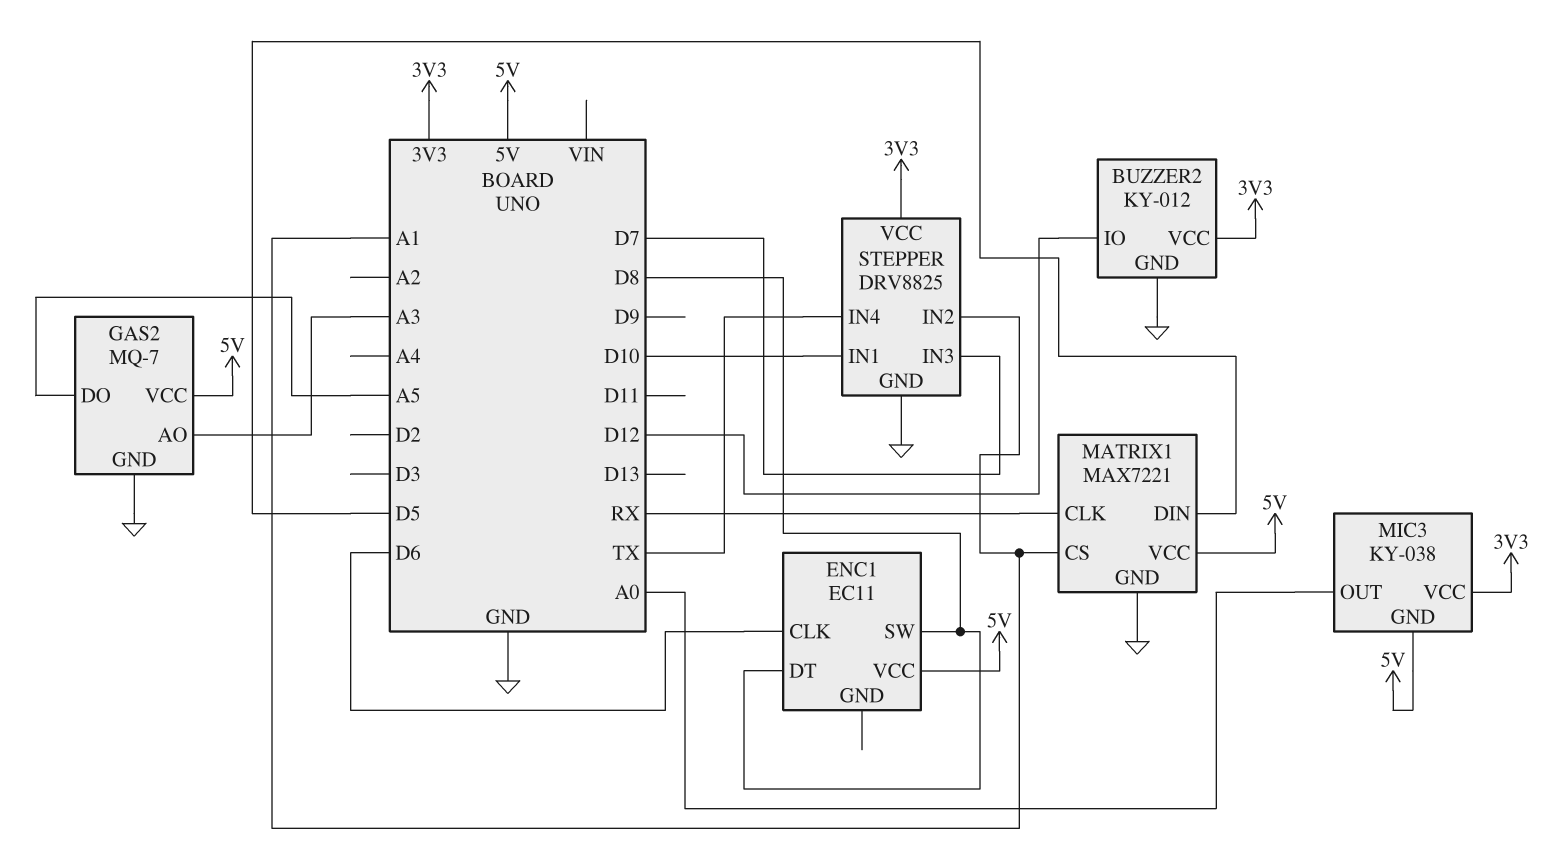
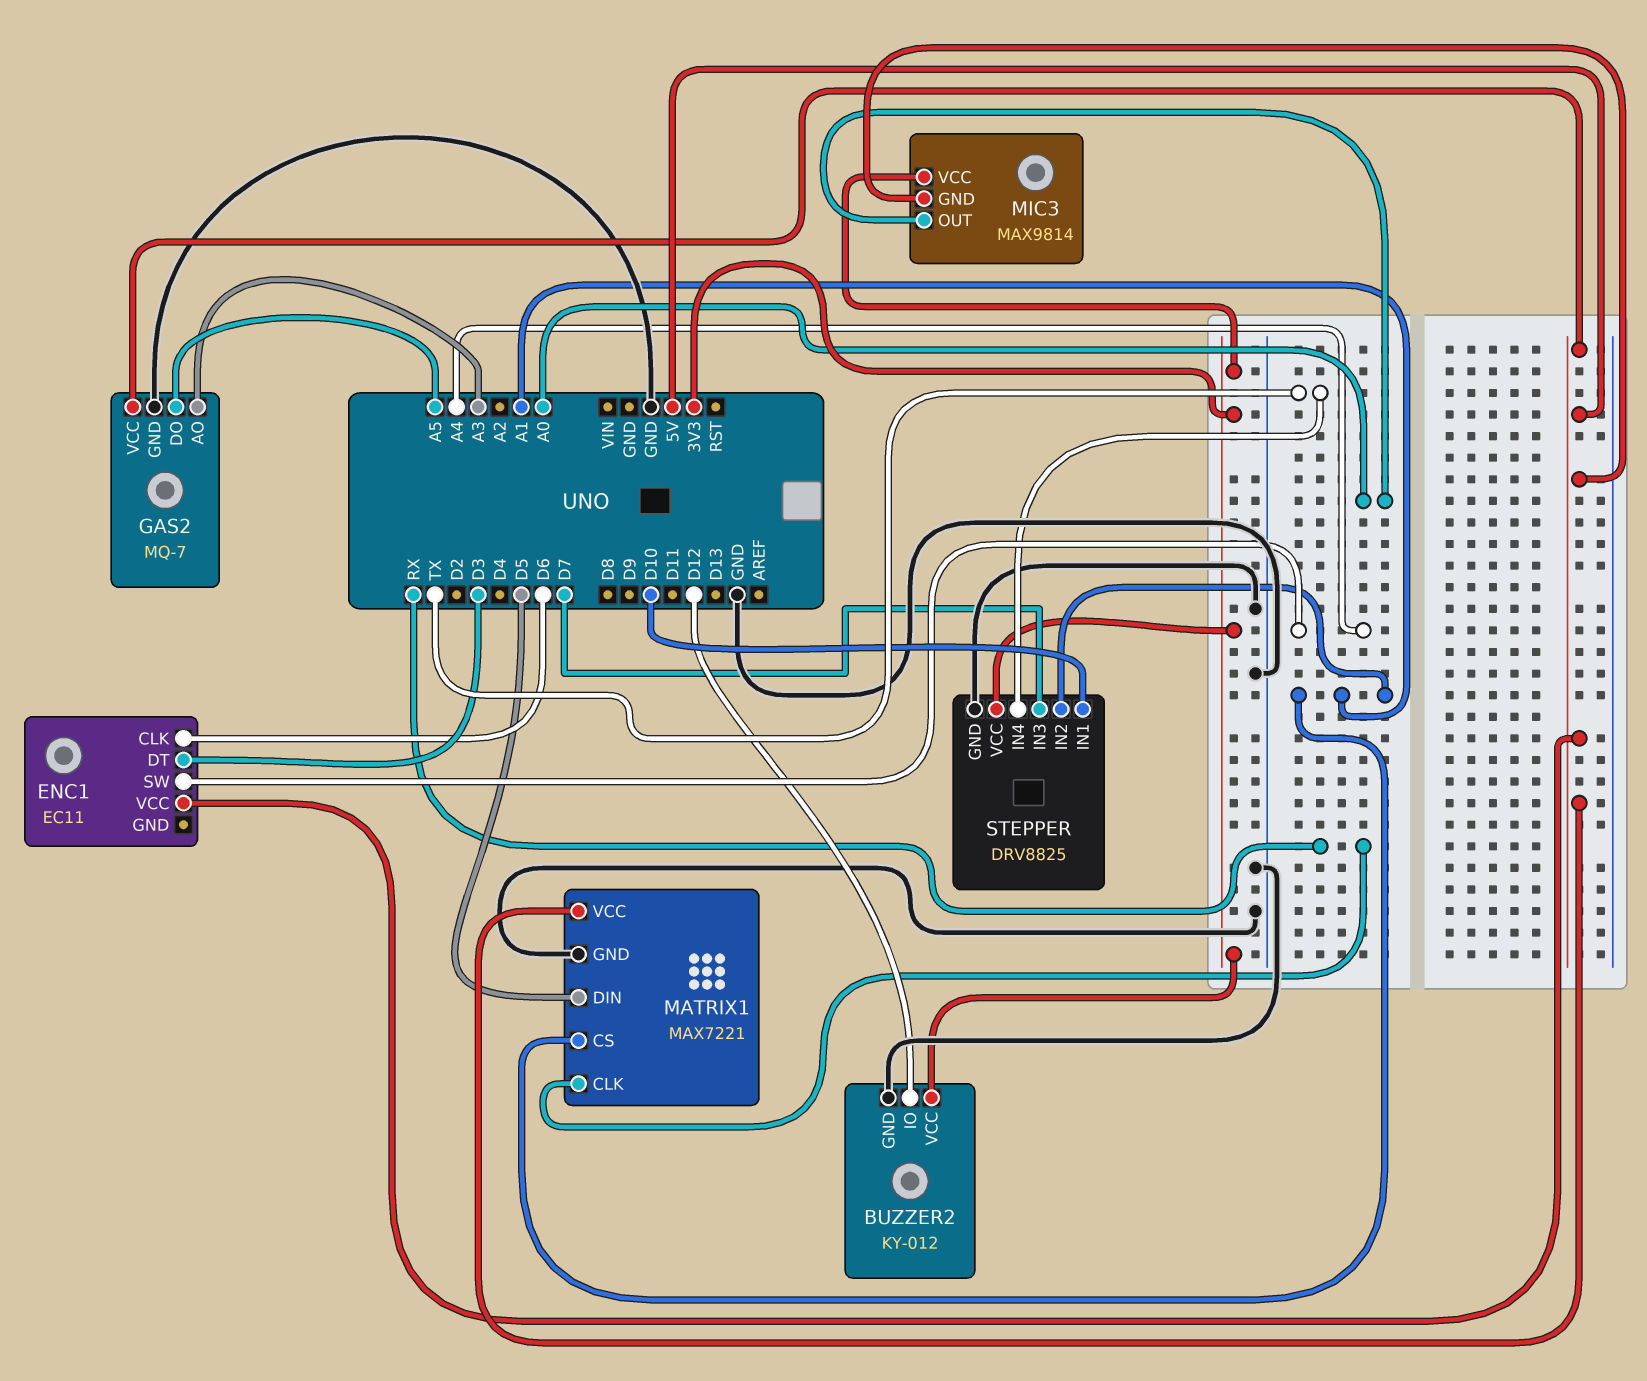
ENC1 pin DT: D8 -> D3
ENC1 pin SW: D8 -> A4
MIC3: KY-038 -> MAX9814

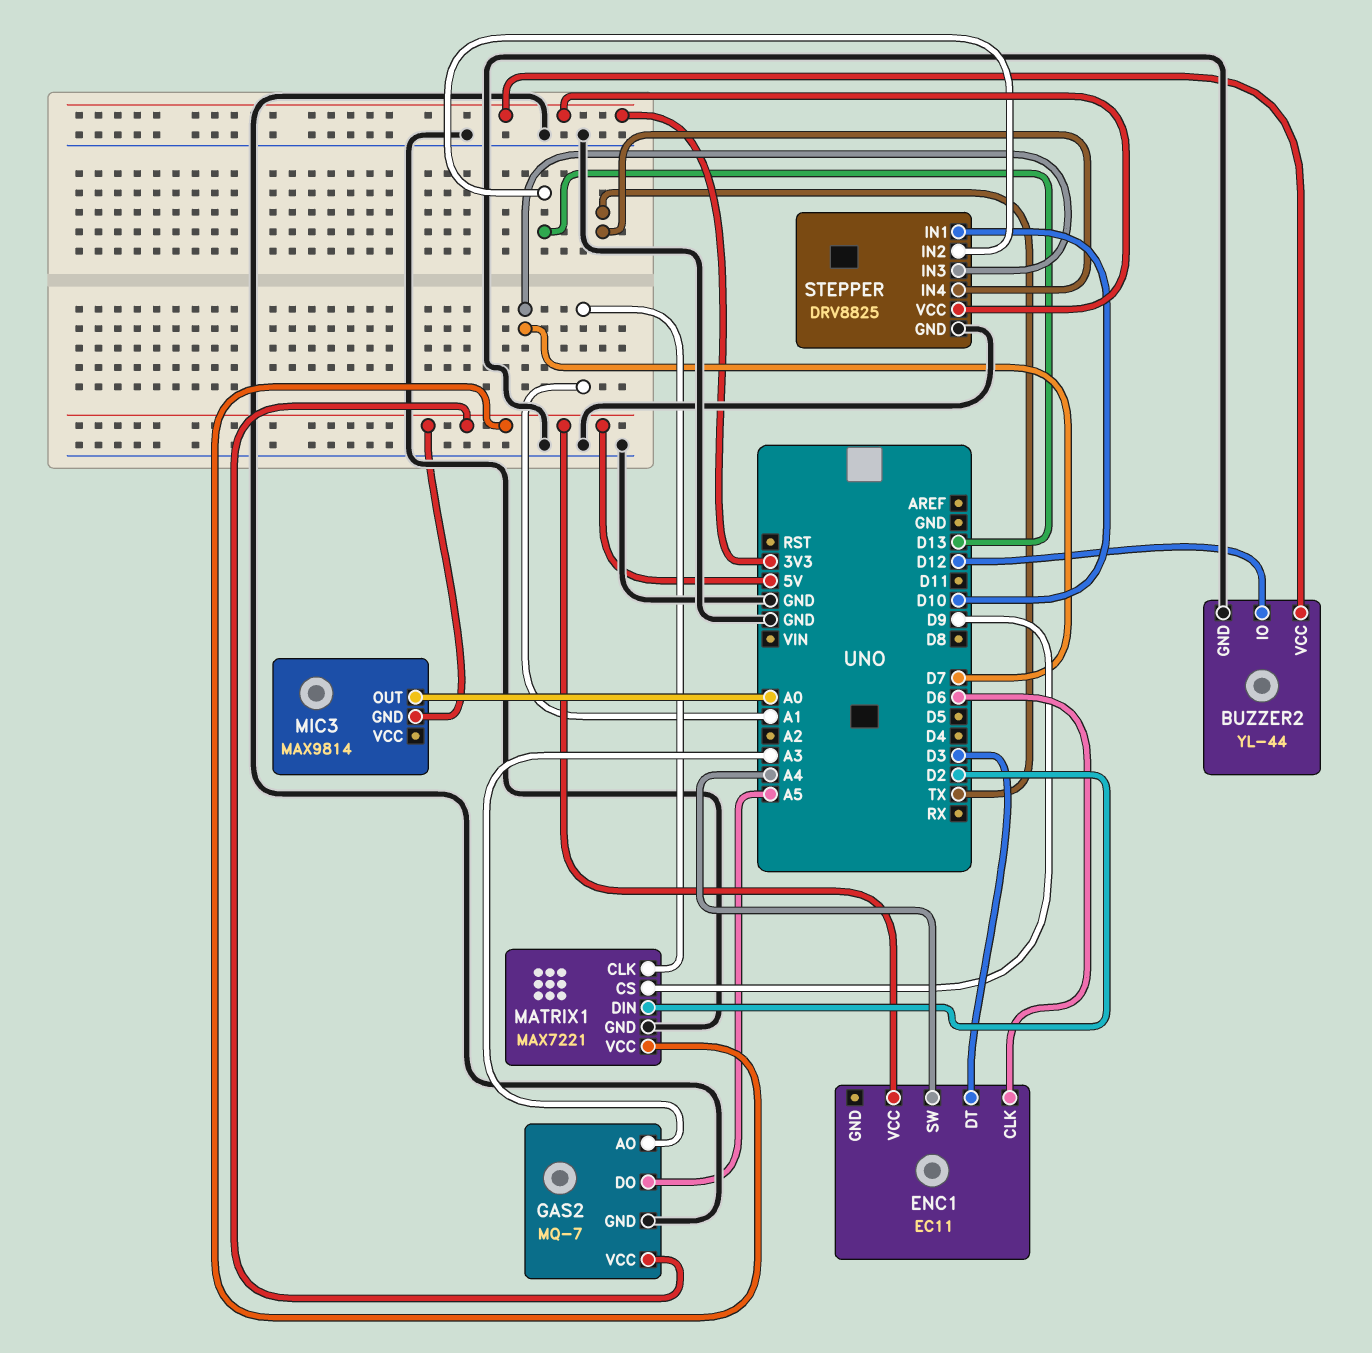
BUZZER2: KY-012 -> YL-44
MATRIX1 pin CLK: RX -> A1
MATRIX1 pin CS: A1 -> D9
MATRIX1 pin DIN: D5 -> D2
MIC3 pin VCC: 3V3 -> none
STEPPER pin IN2: A1 -> D13

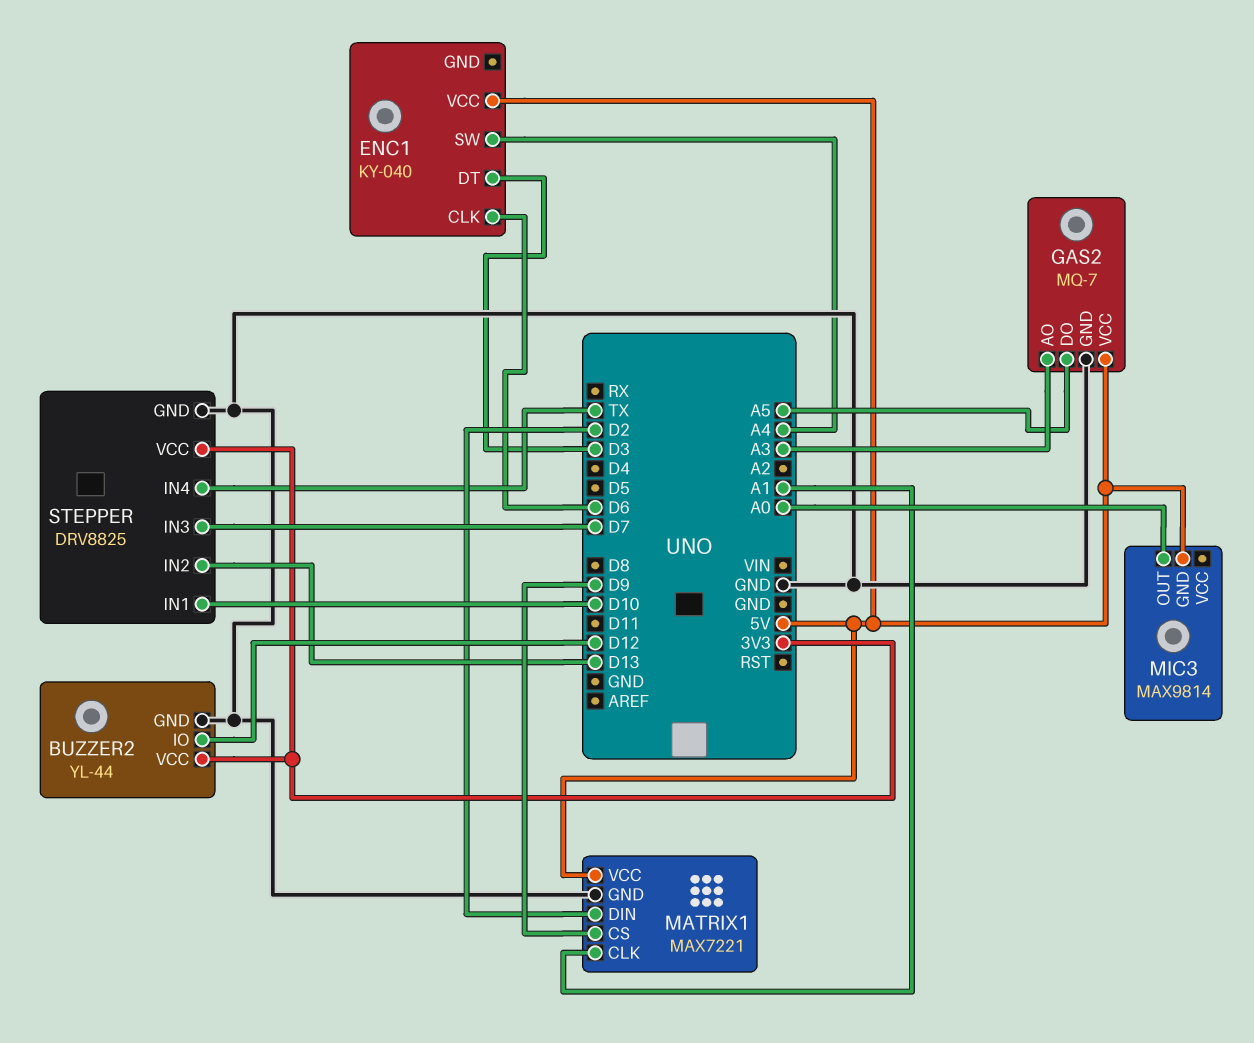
ENC1: EC11 -> KY-040

